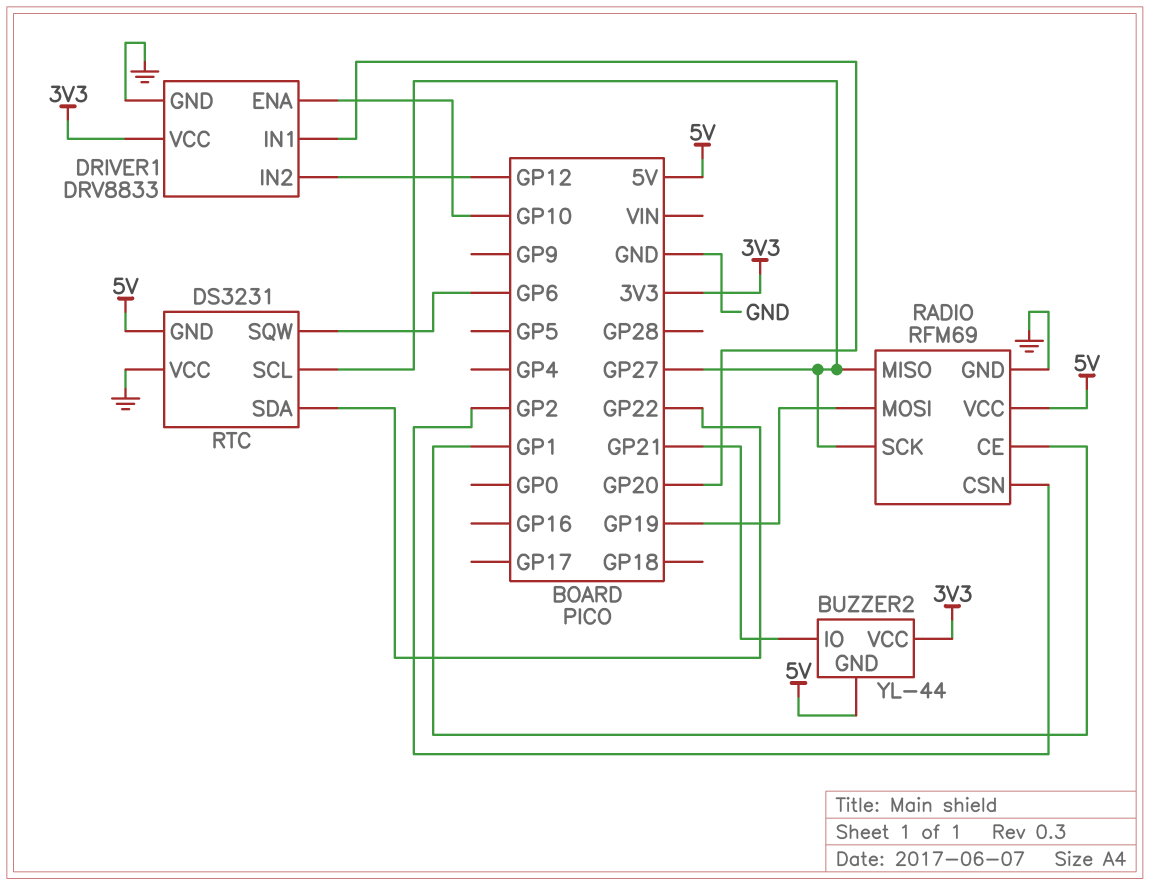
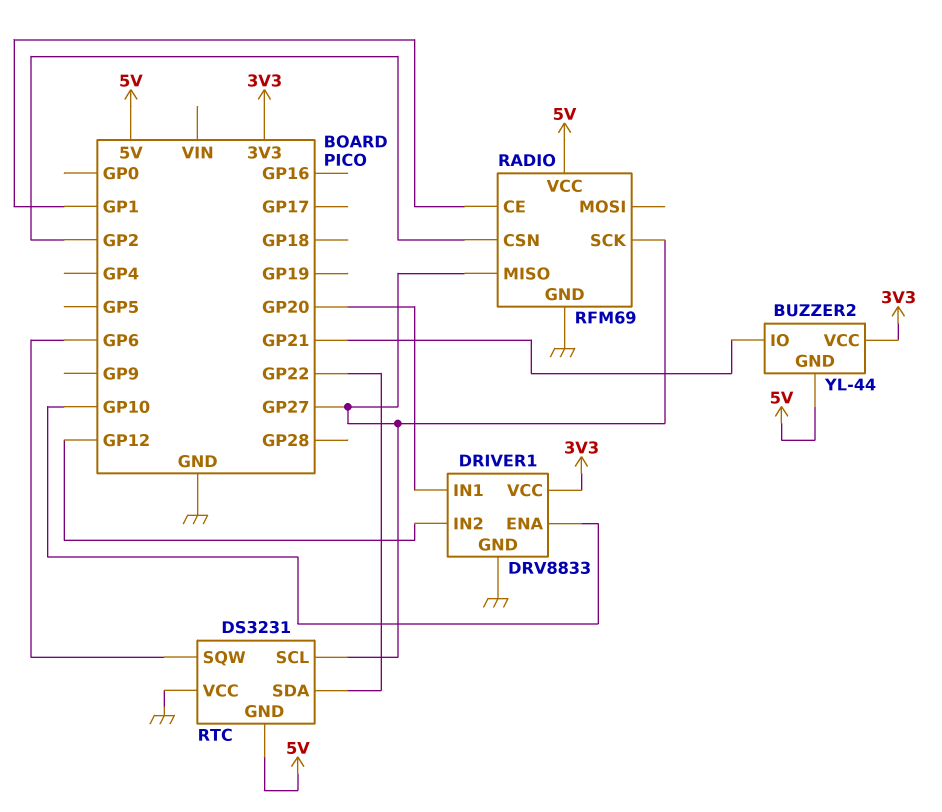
RADIO pin MOSI: GP19 -> none

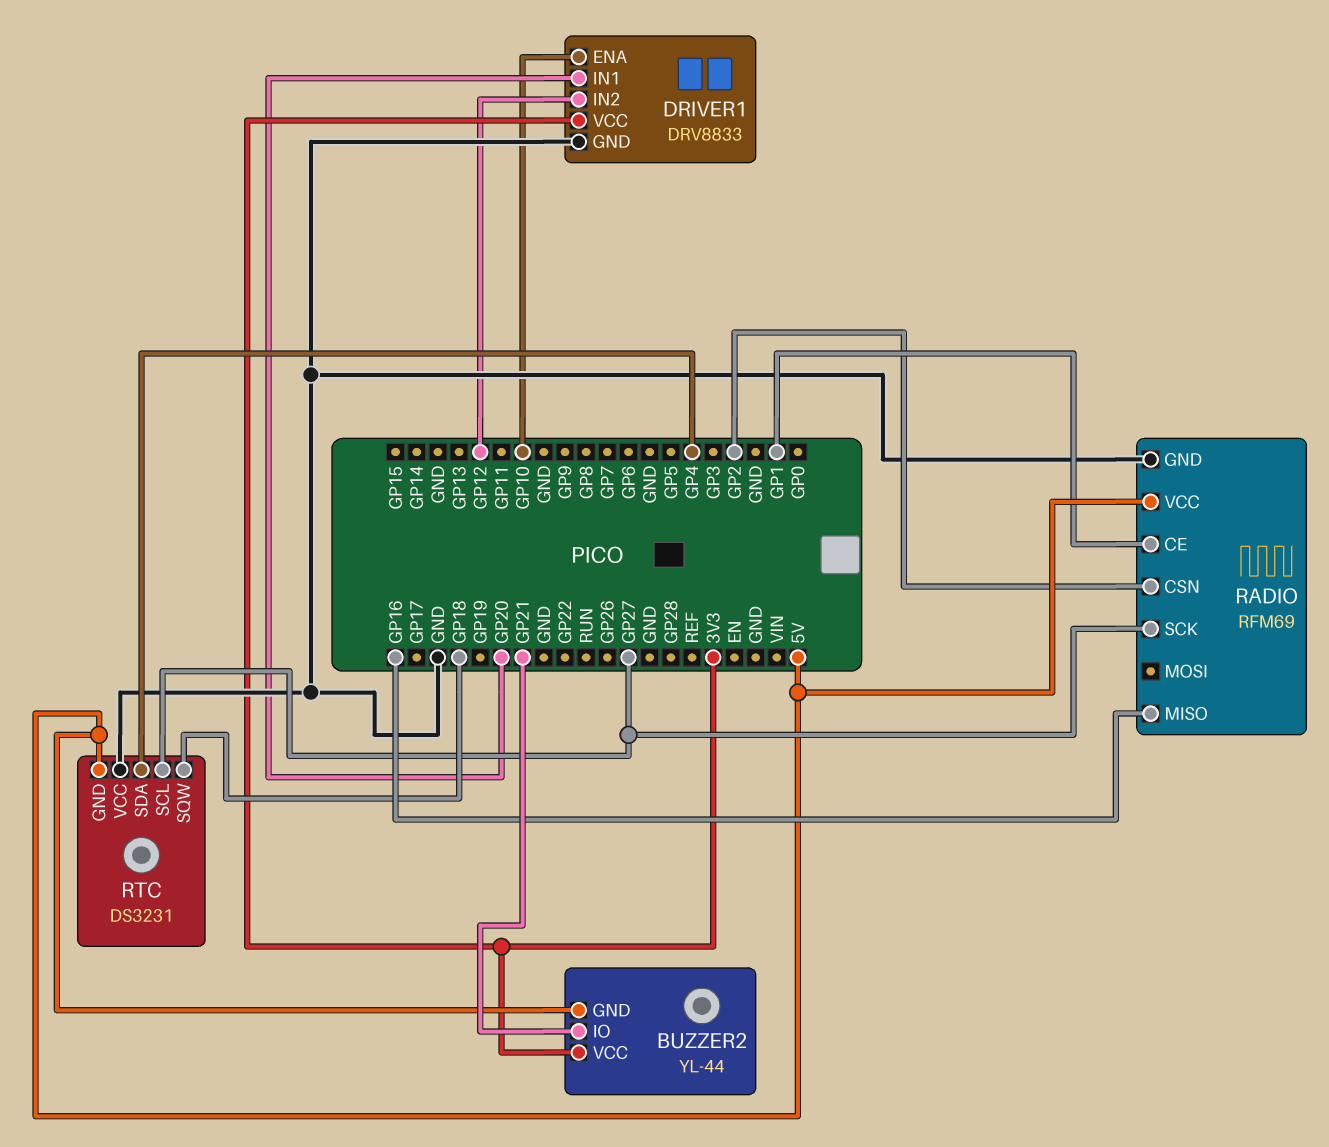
RADIO pin MISO: GP27 -> GP16
RTC pin SDA: GP22 -> GP4
RTC pin SQW: GP6 -> GP18

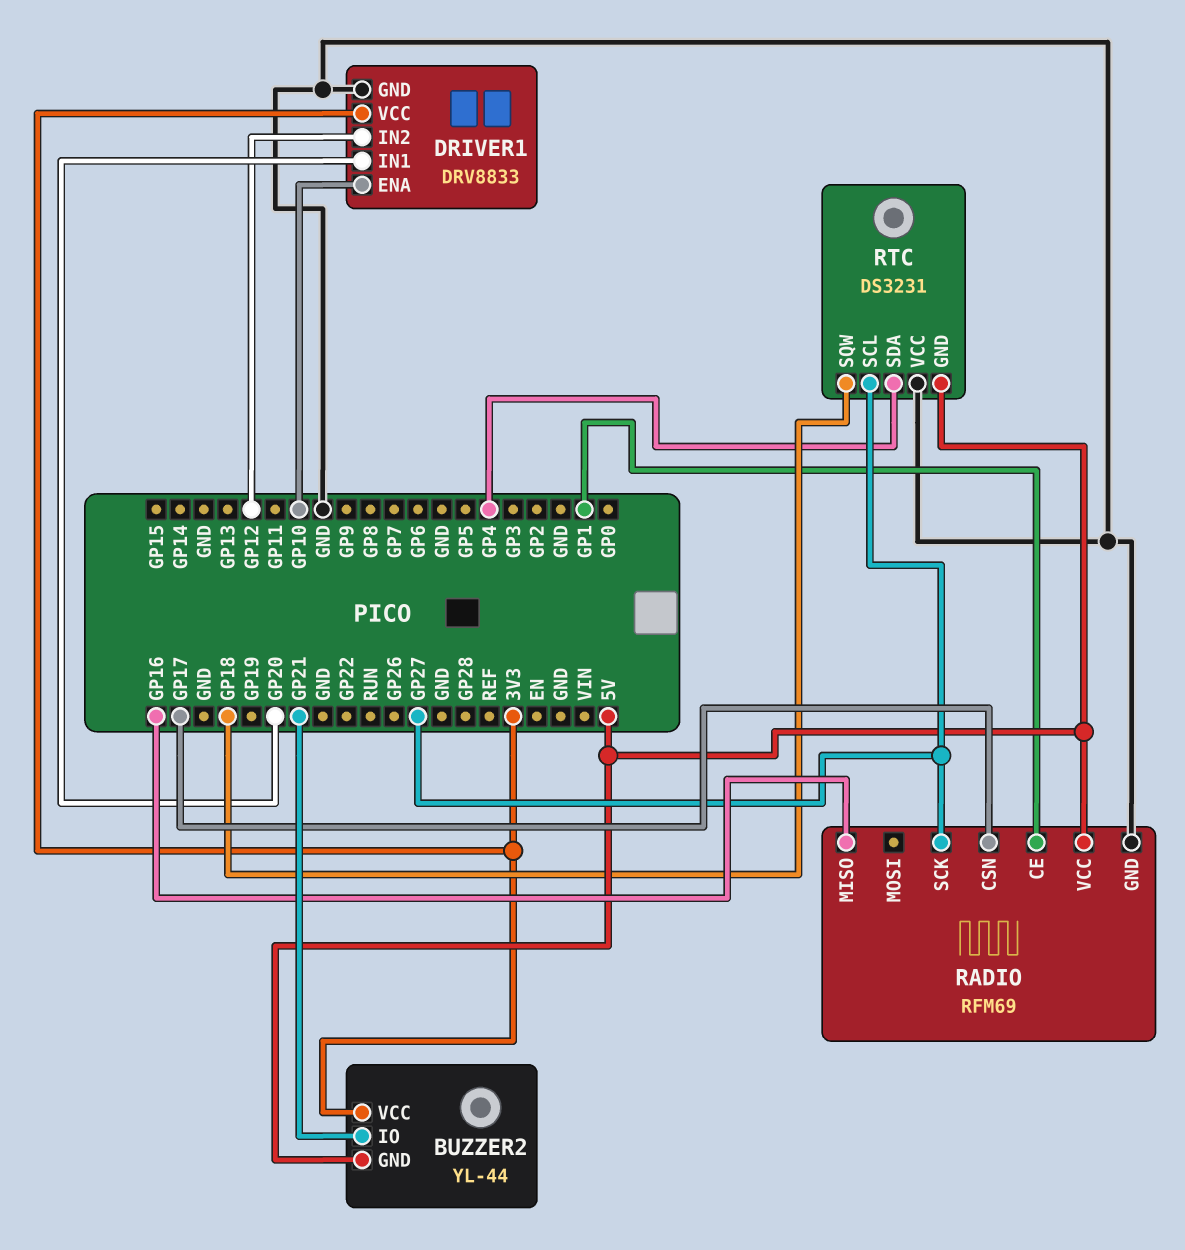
RADIO pin CSN: GP2 -> GP17

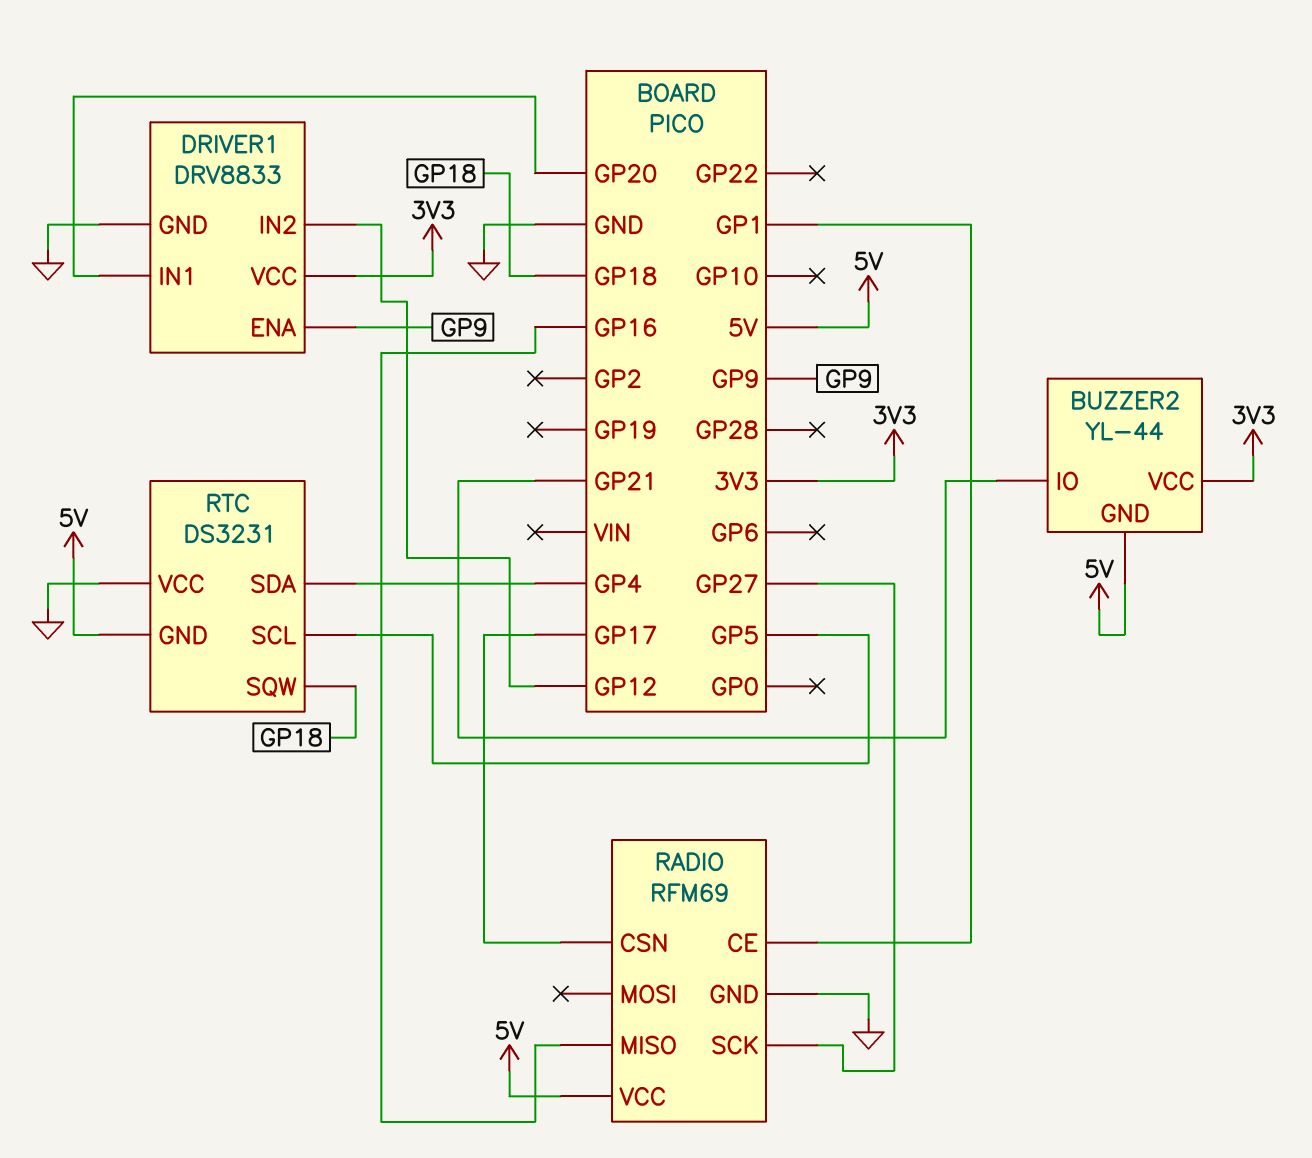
DRIVER1 pin ENA: GP10 -> GP9
RTC pin SCL: GP27 -> GP5

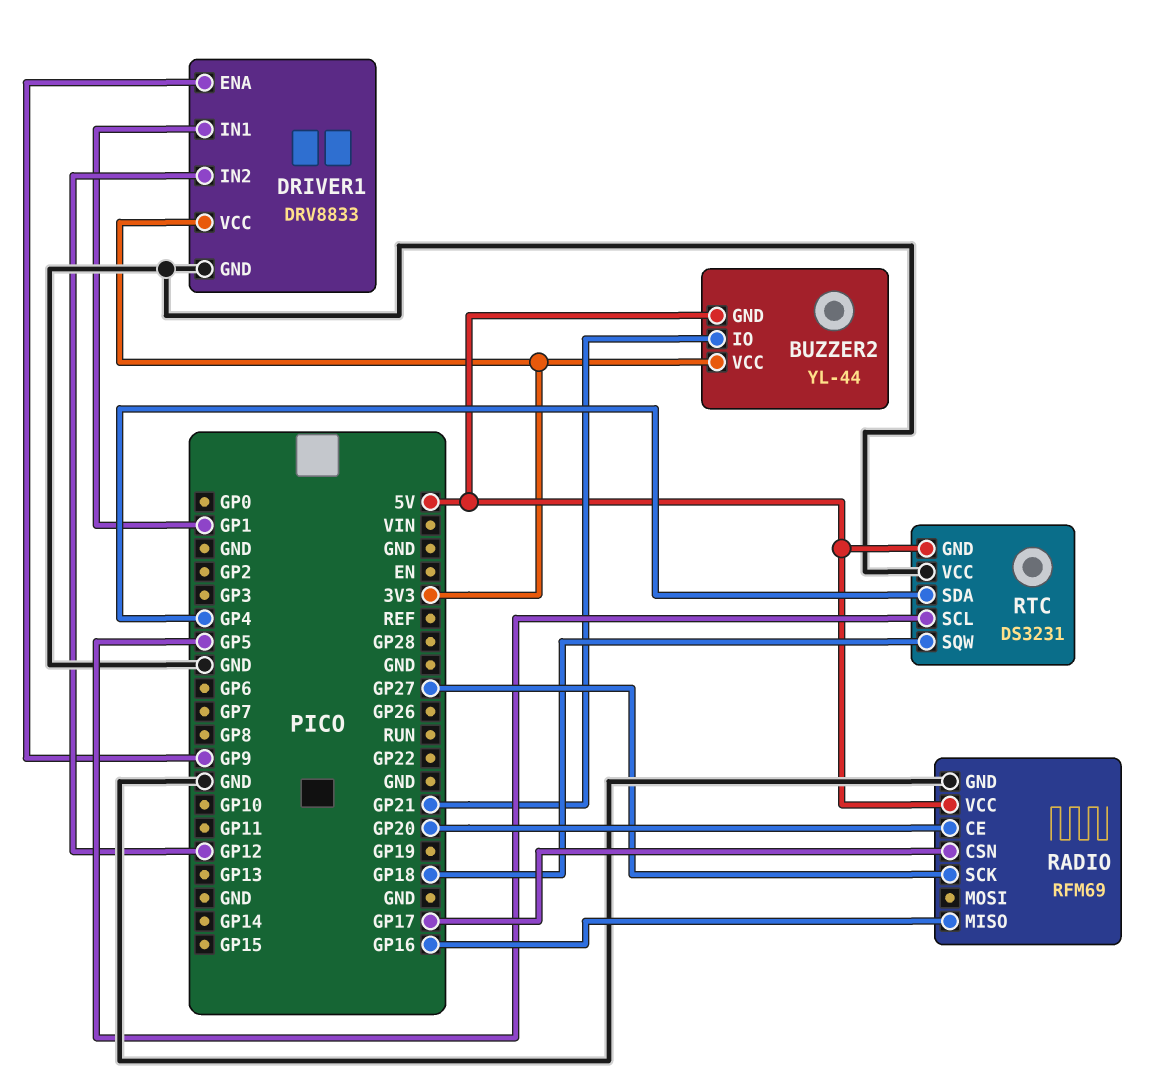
DRIVER1 pin IN1: GP20 -> GP1
RADIO pin CE: GP1 -> GP20

